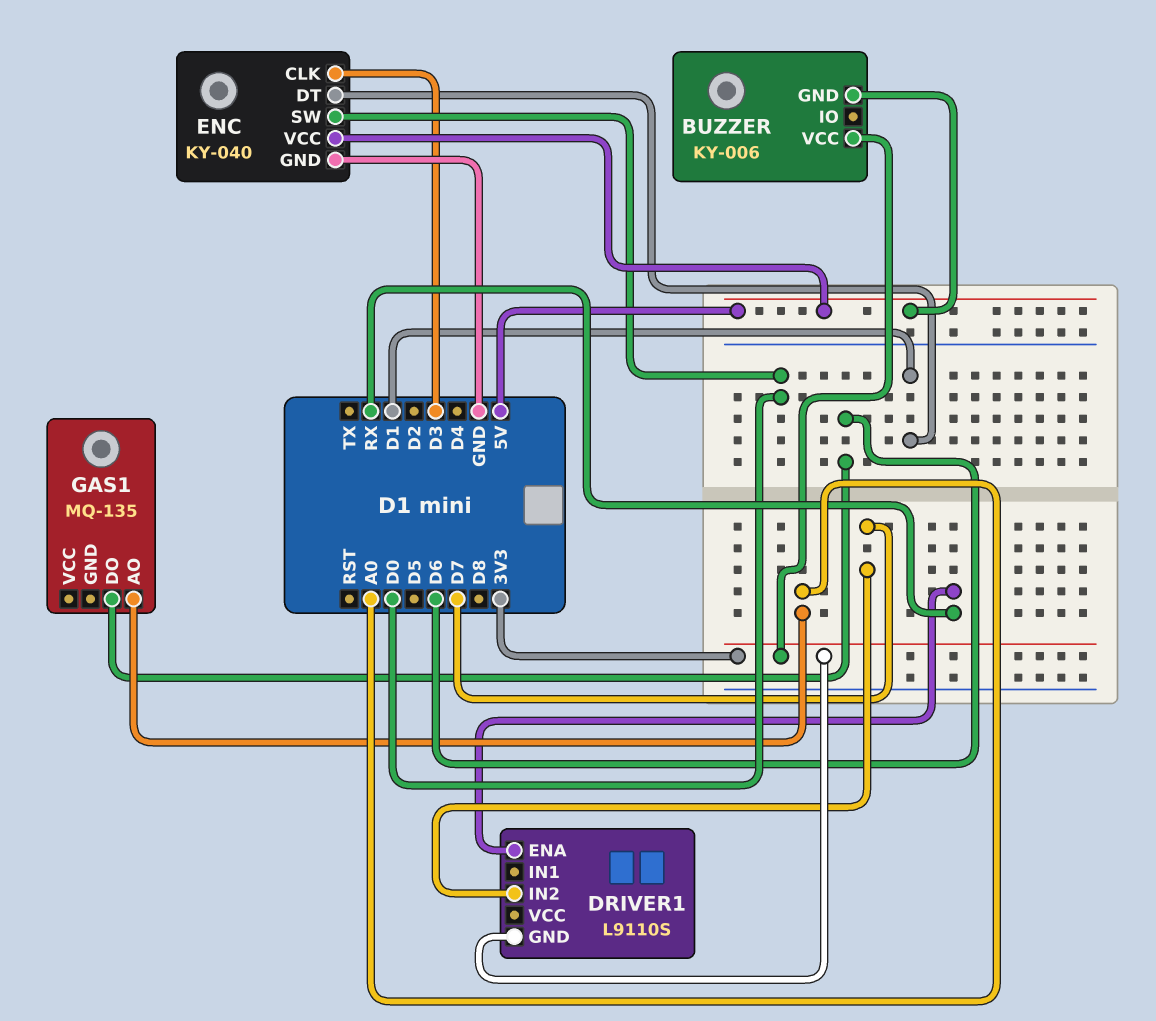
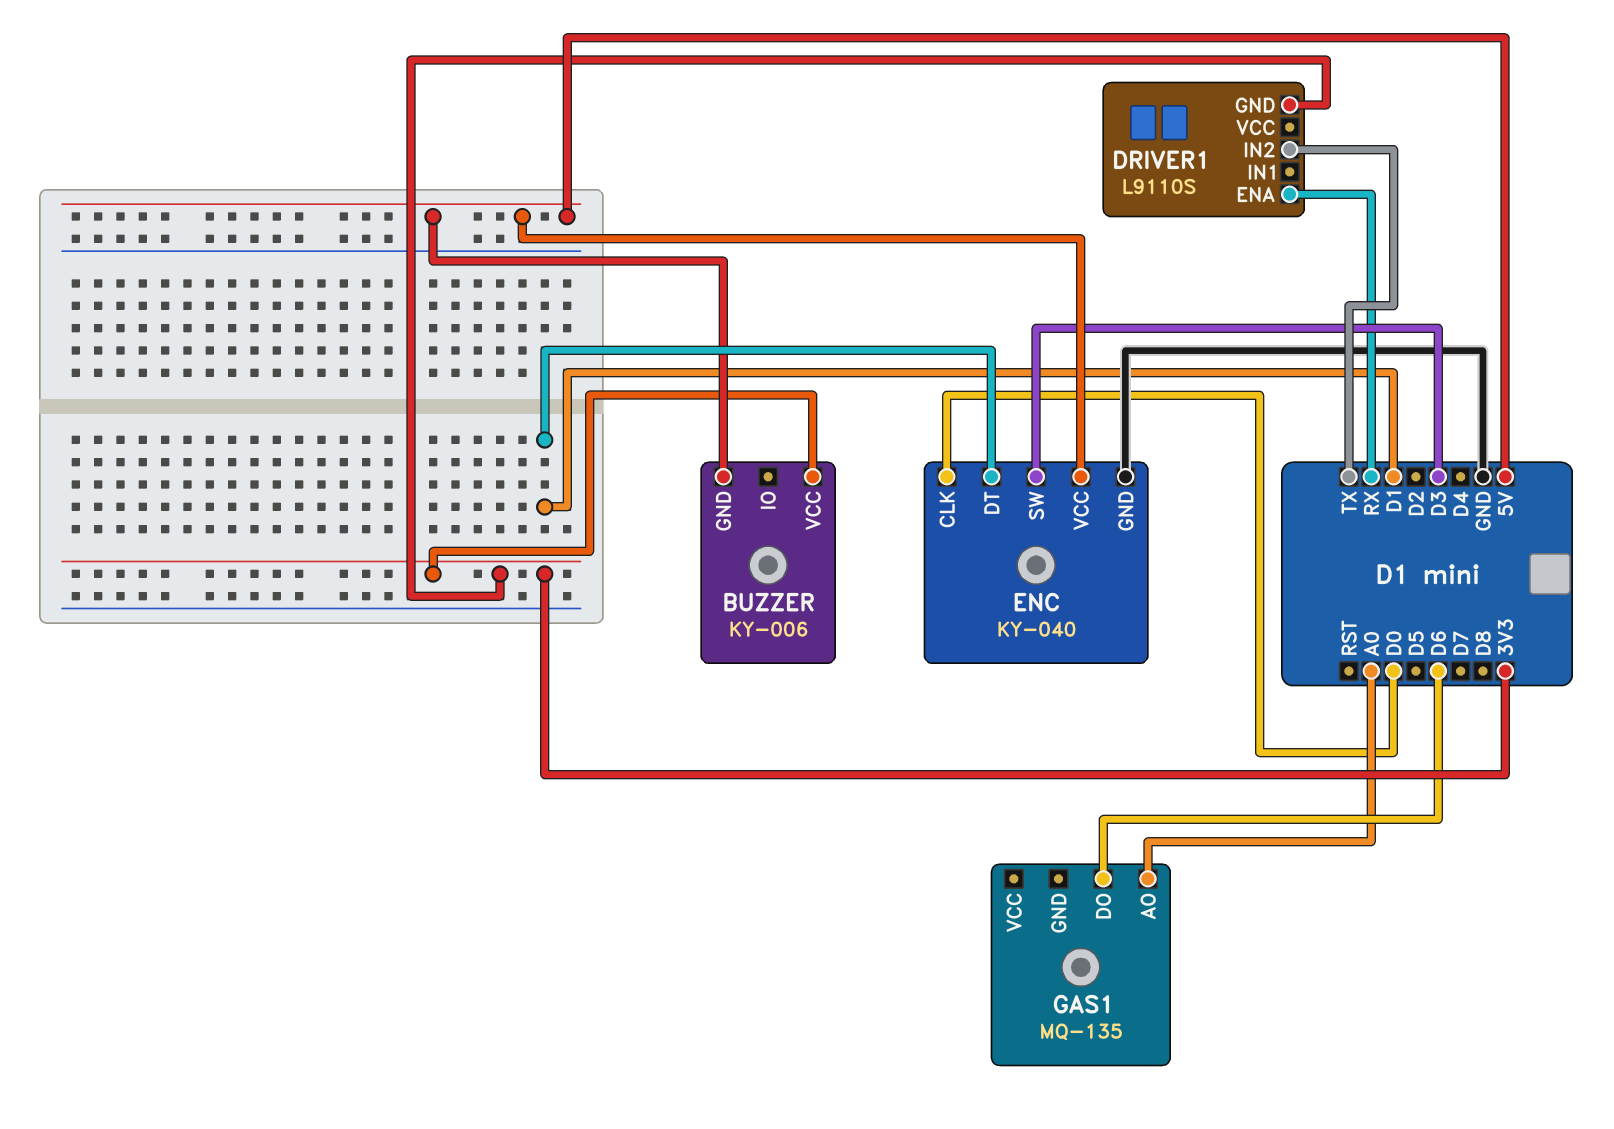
DRIVER1 pin IN2: D7 -> TX
ENC pin CLK: D3 -> D0
ENC pin SW: D0 -> D3

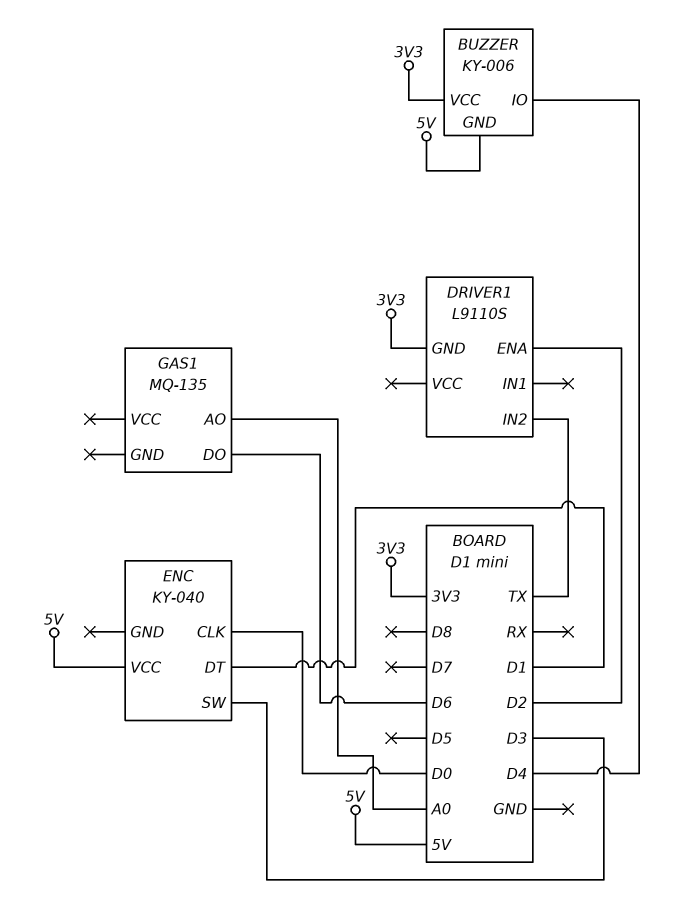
BUZZER pin IO: none -> D4
DRIVER1 pin ENA: RX -> D2
ENC pin GND: GND -> none

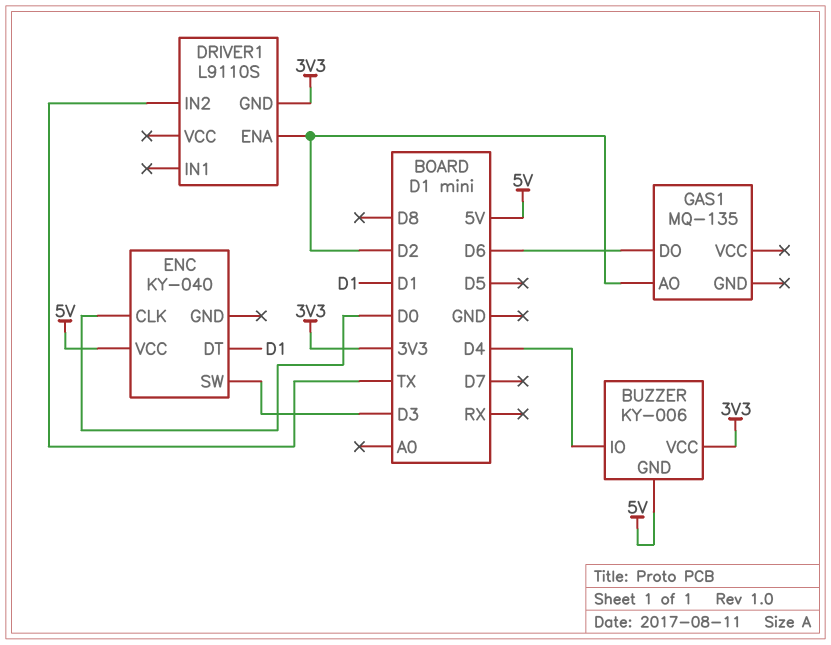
GAS1 pin AO: A0 -> D2

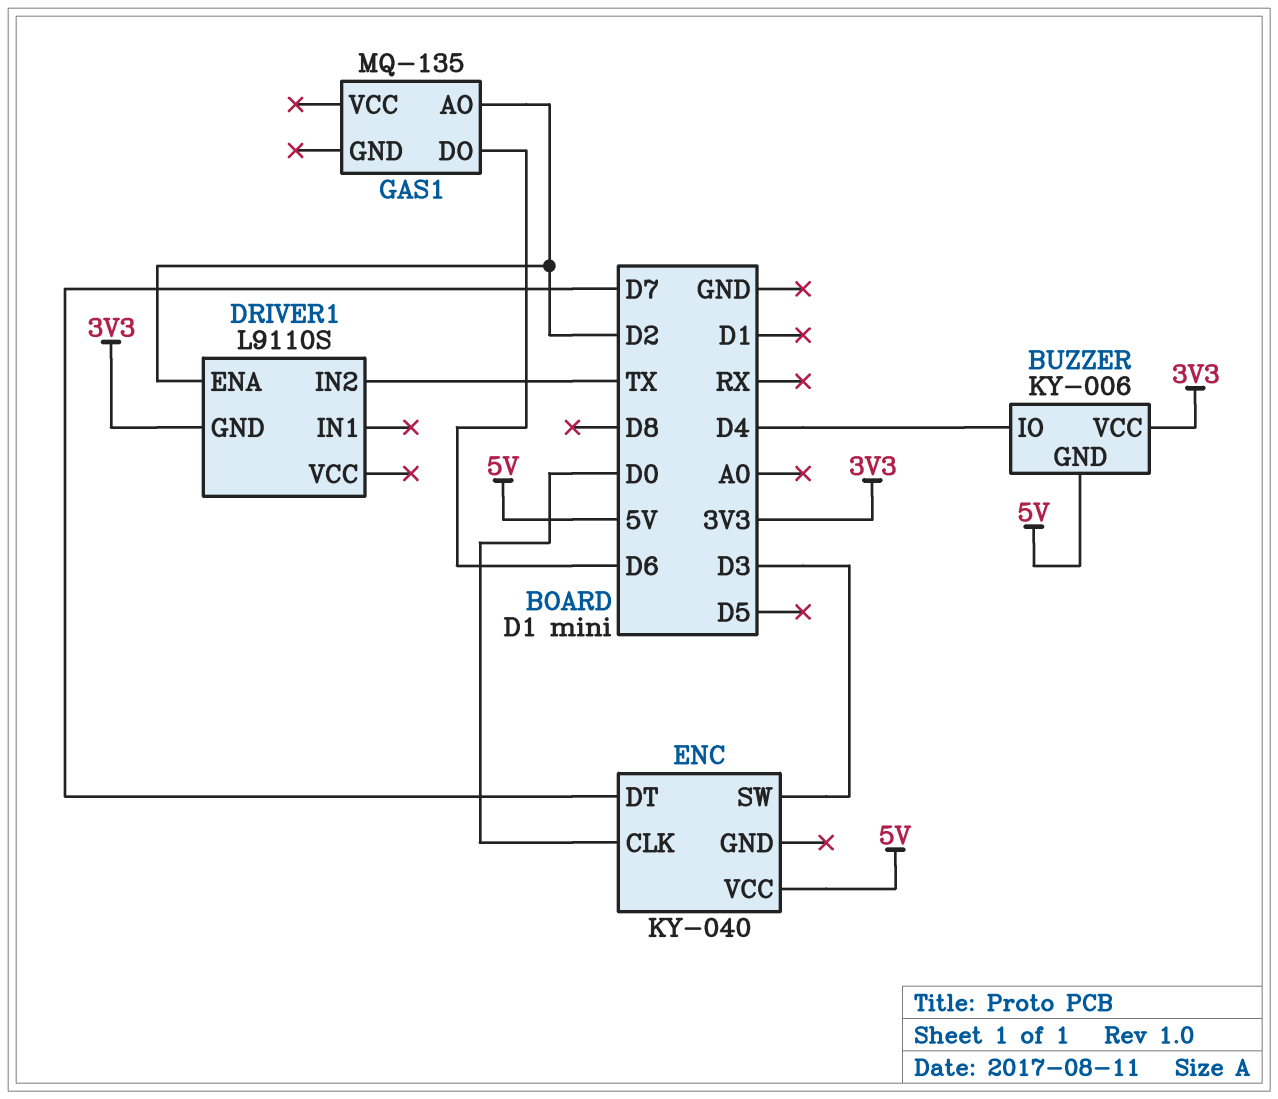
ENC pin DT: D1 -> D7

